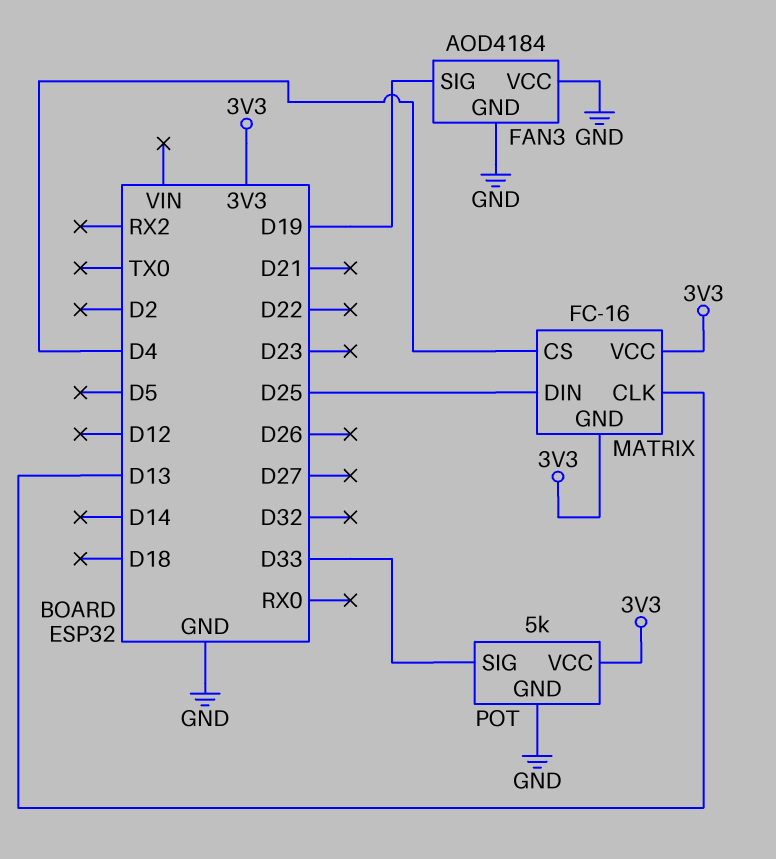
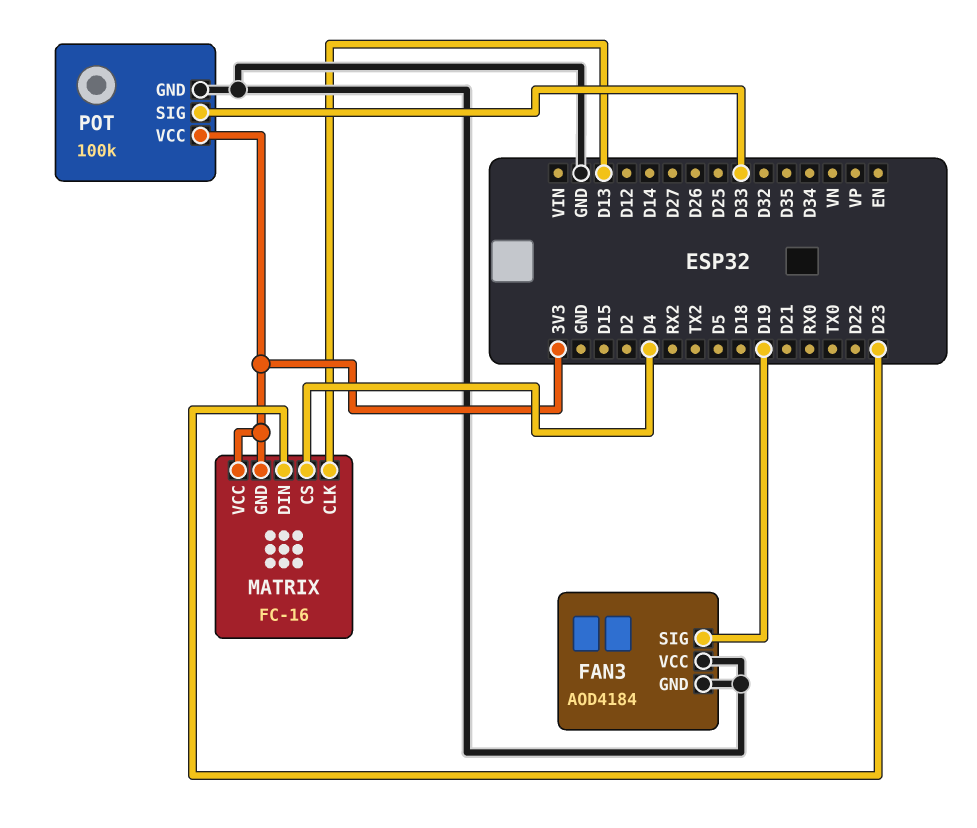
MATRIX pin DIN: D25 -> D23
POT: 5k -> 100k

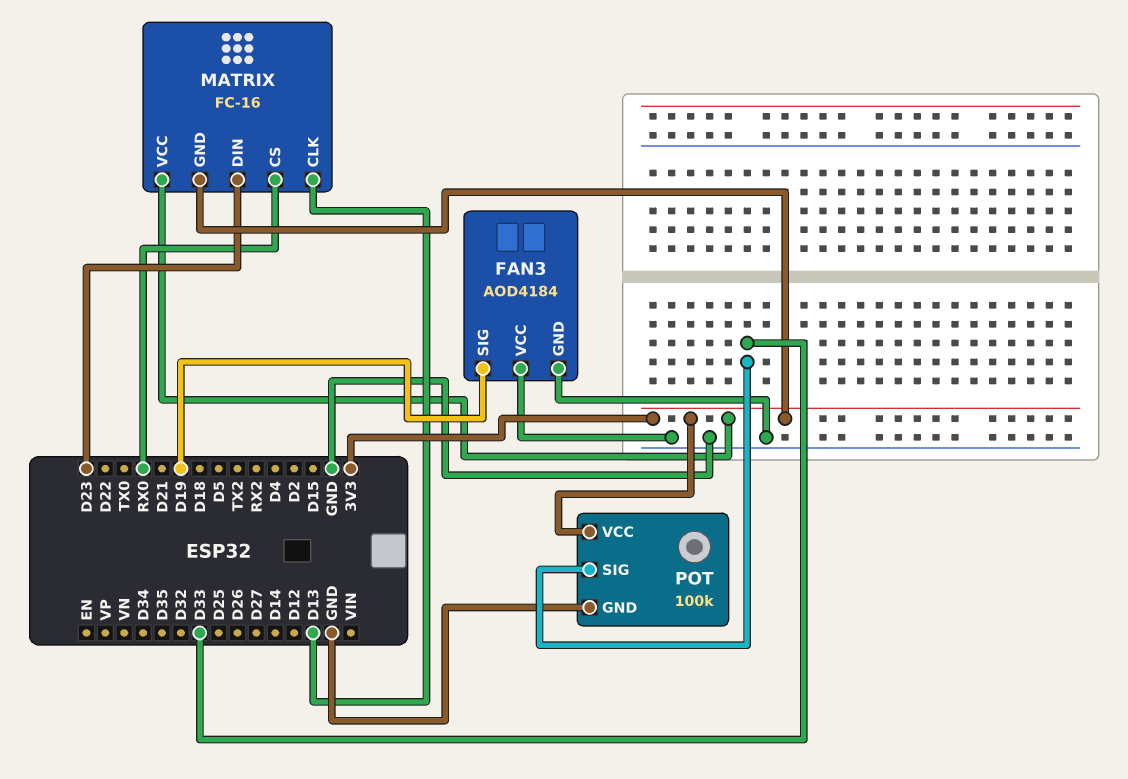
MATRIX pin CS: D4 -> RX0

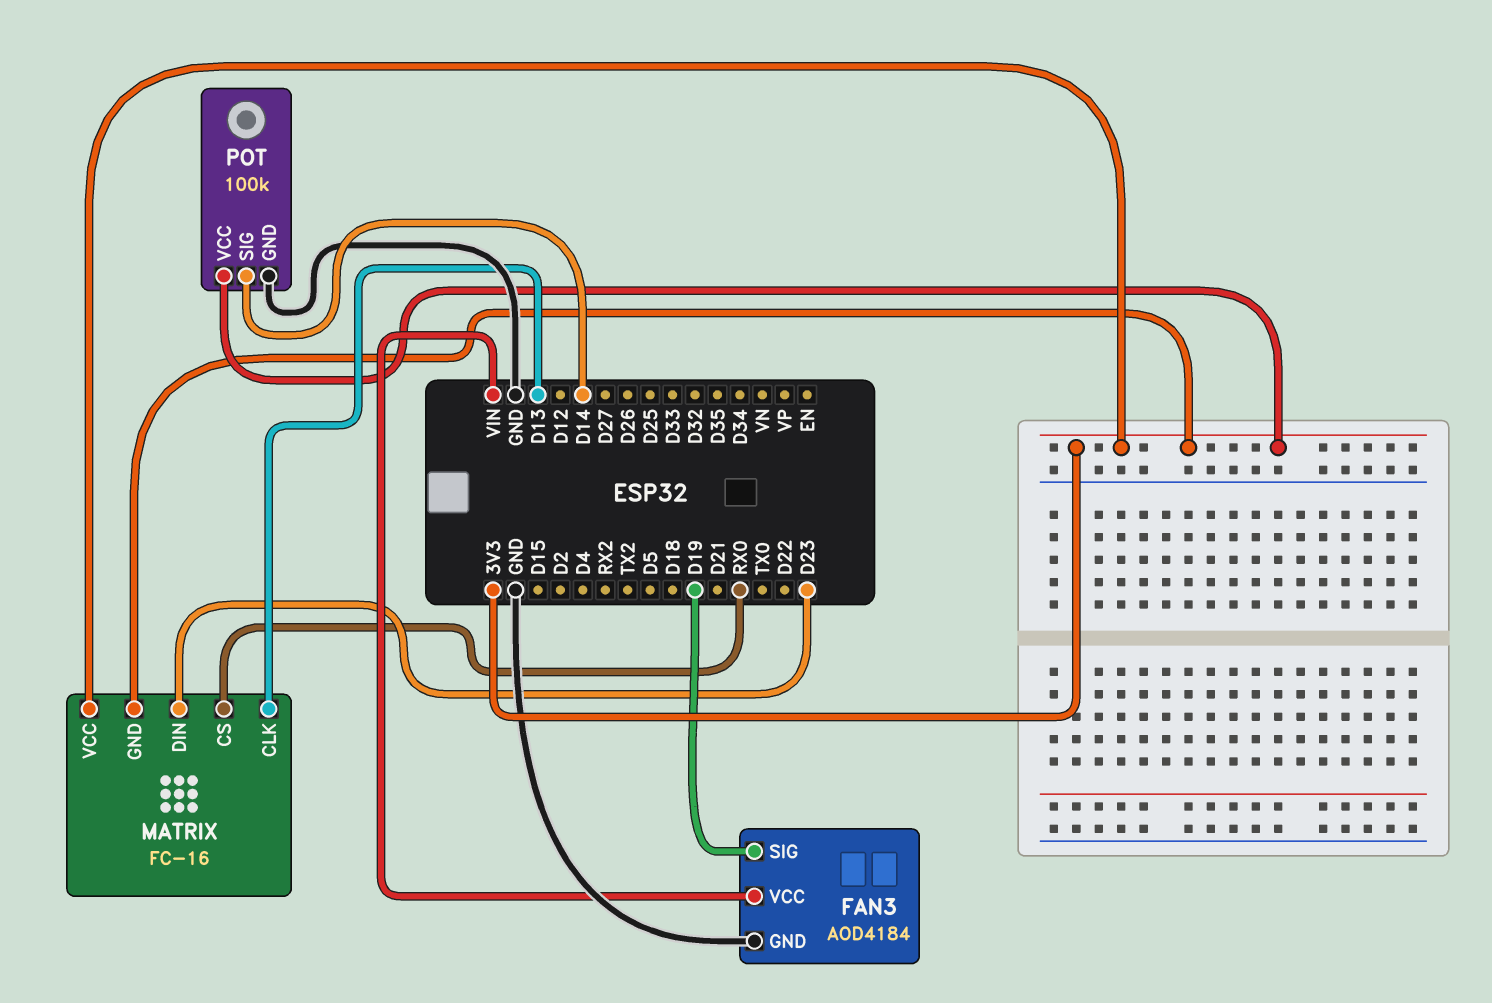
FAN3 pin VCC: GND -> VIN
POT pin SIG: D33 -> D14

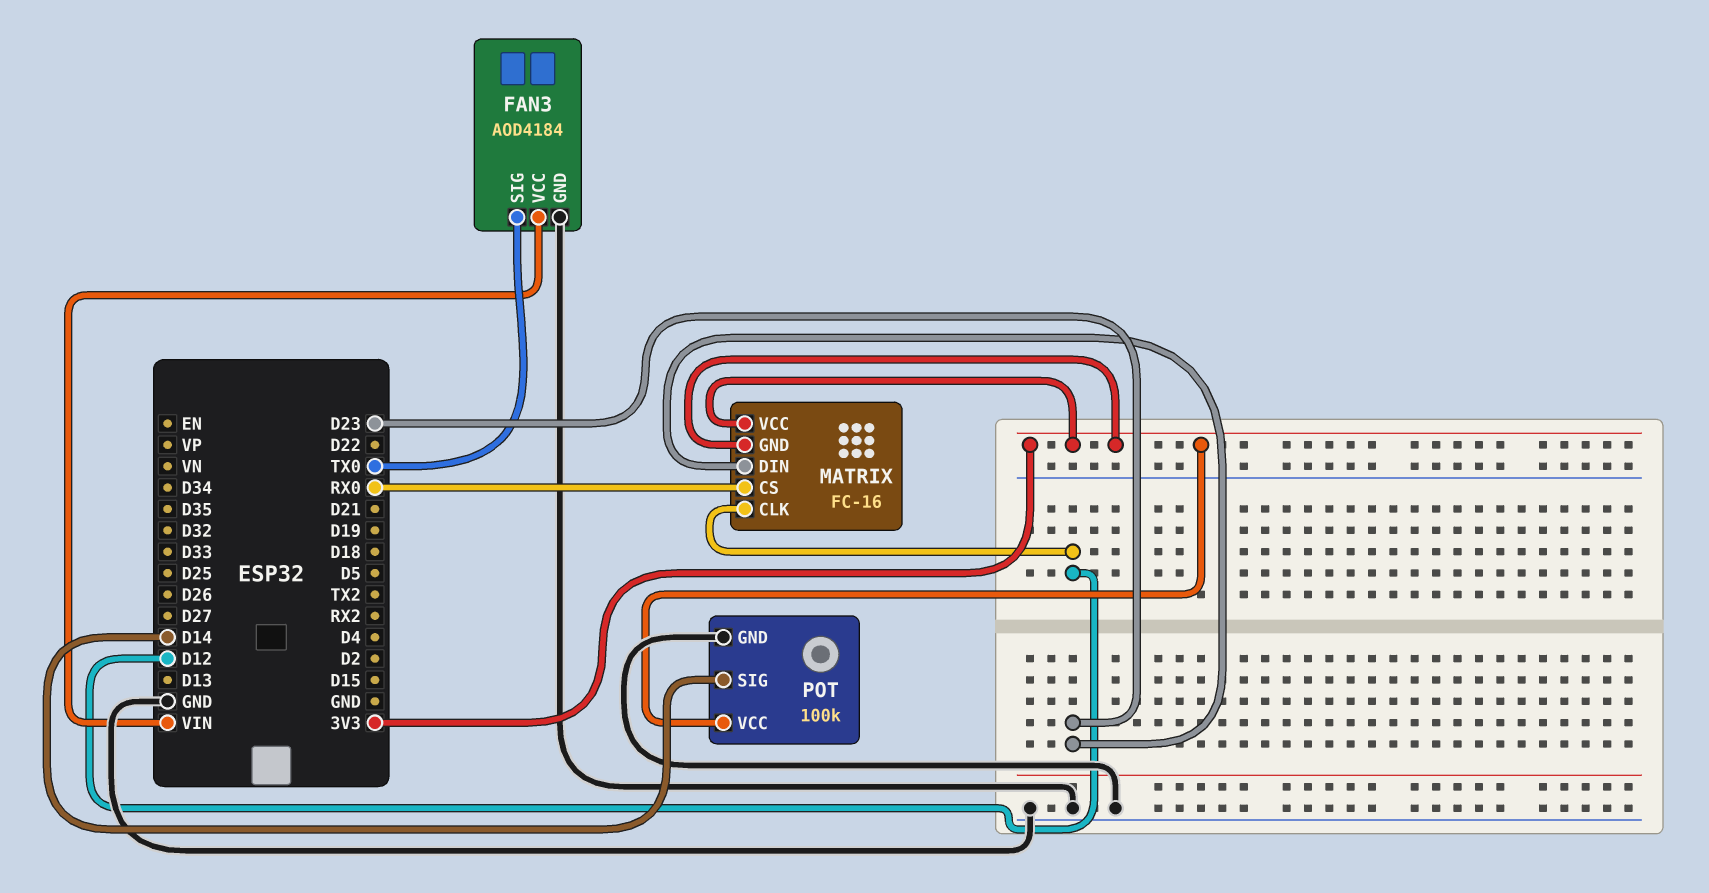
FAN3 pin SIG: D19 -> TX0
MATRIX pin CLK: D13 -> D12

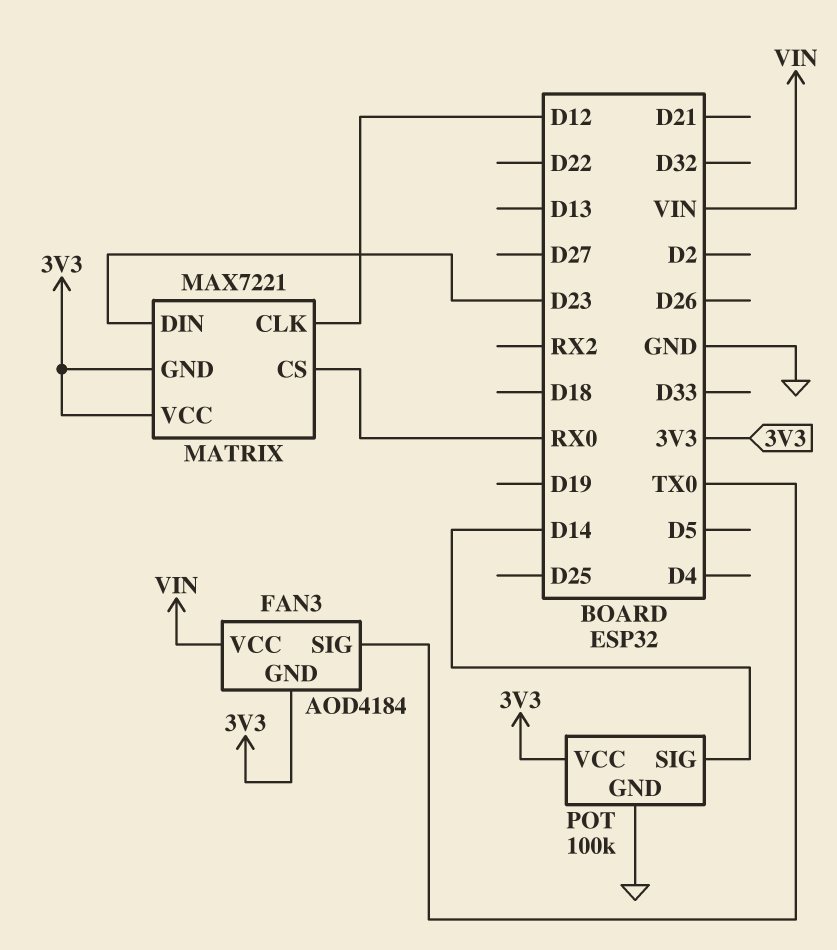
FAN3 pin GND: GND -> 3V3
MATRIX: FC-16 -> MAX7221

